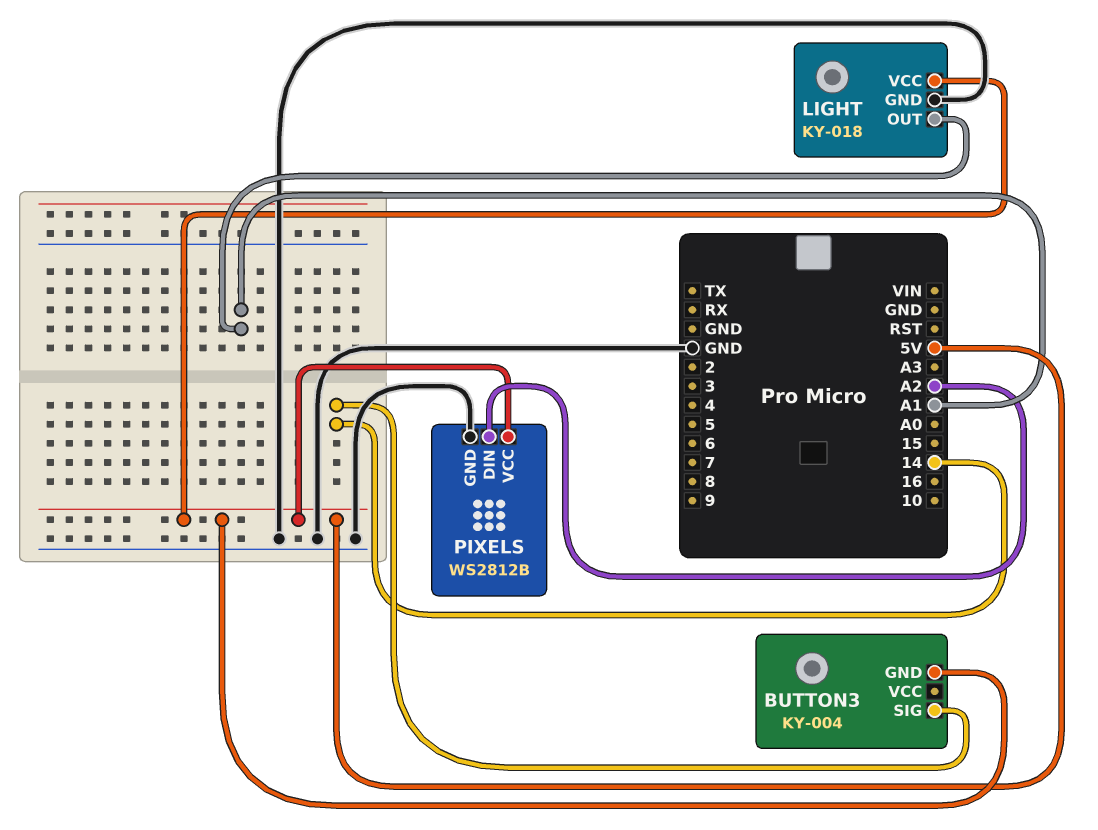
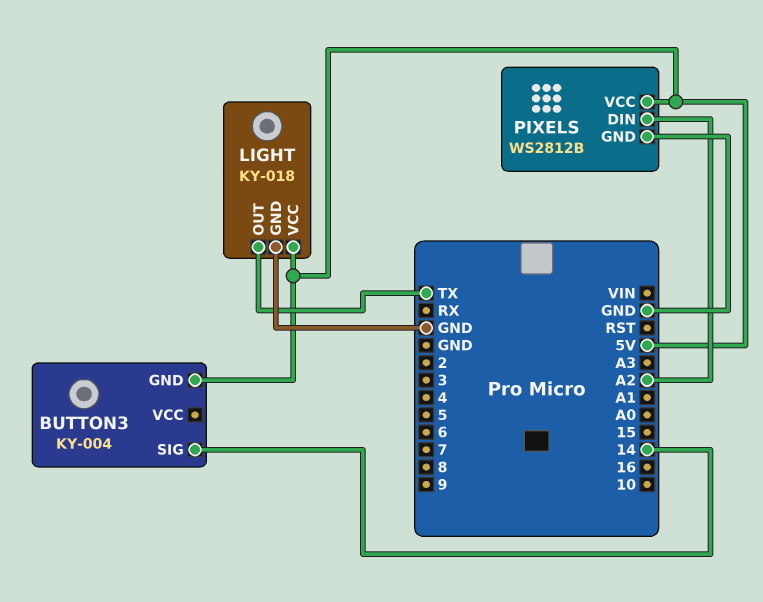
LIGHT pin OUT: A1 -> TX

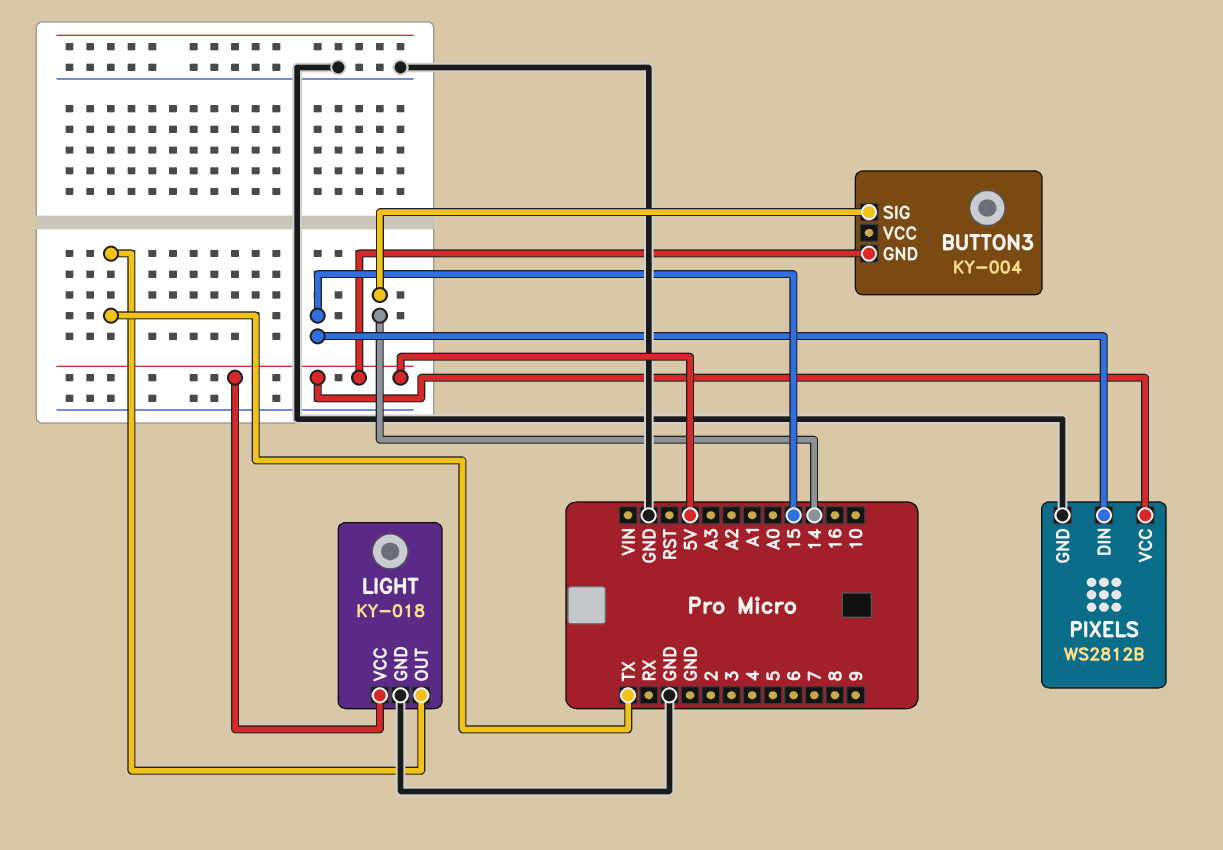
PIXELS pin DIN: A2 -> 15

